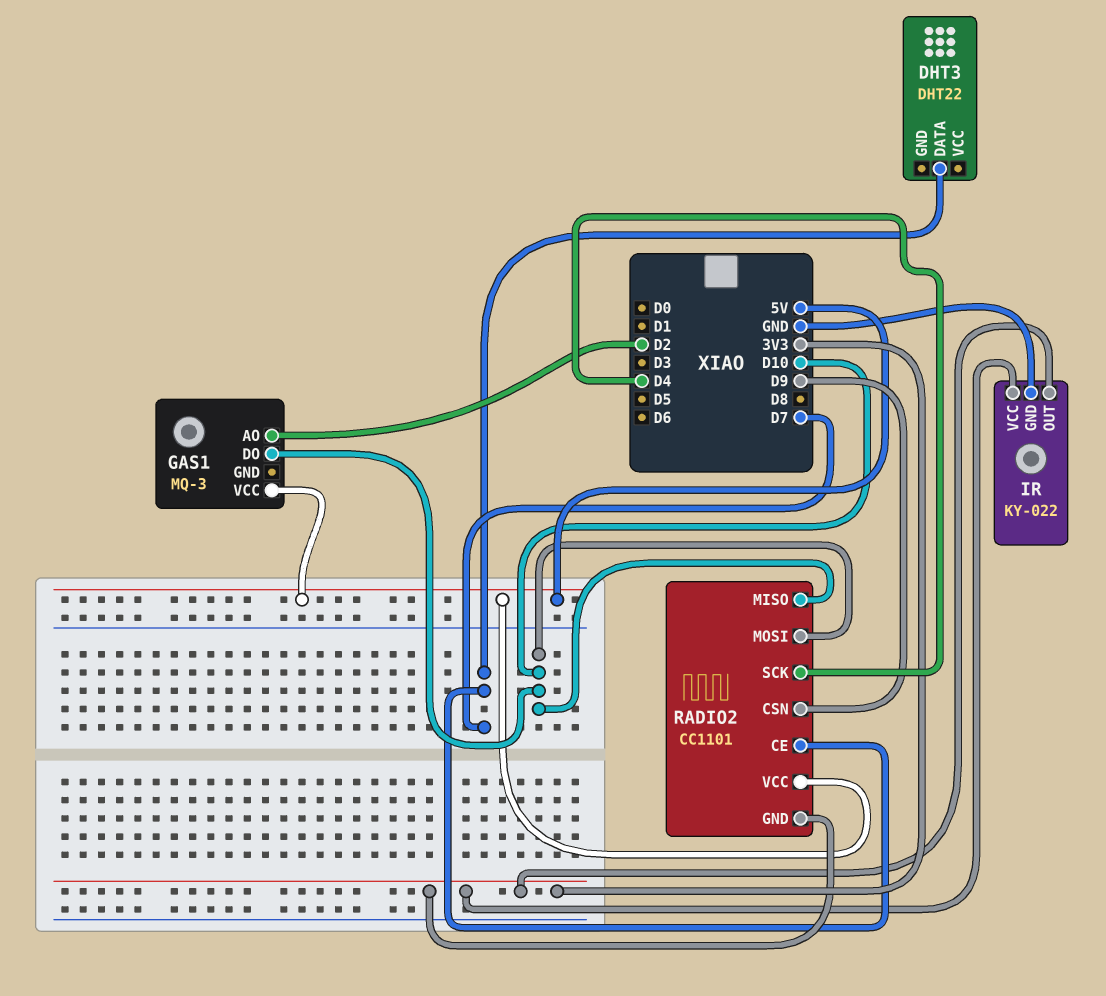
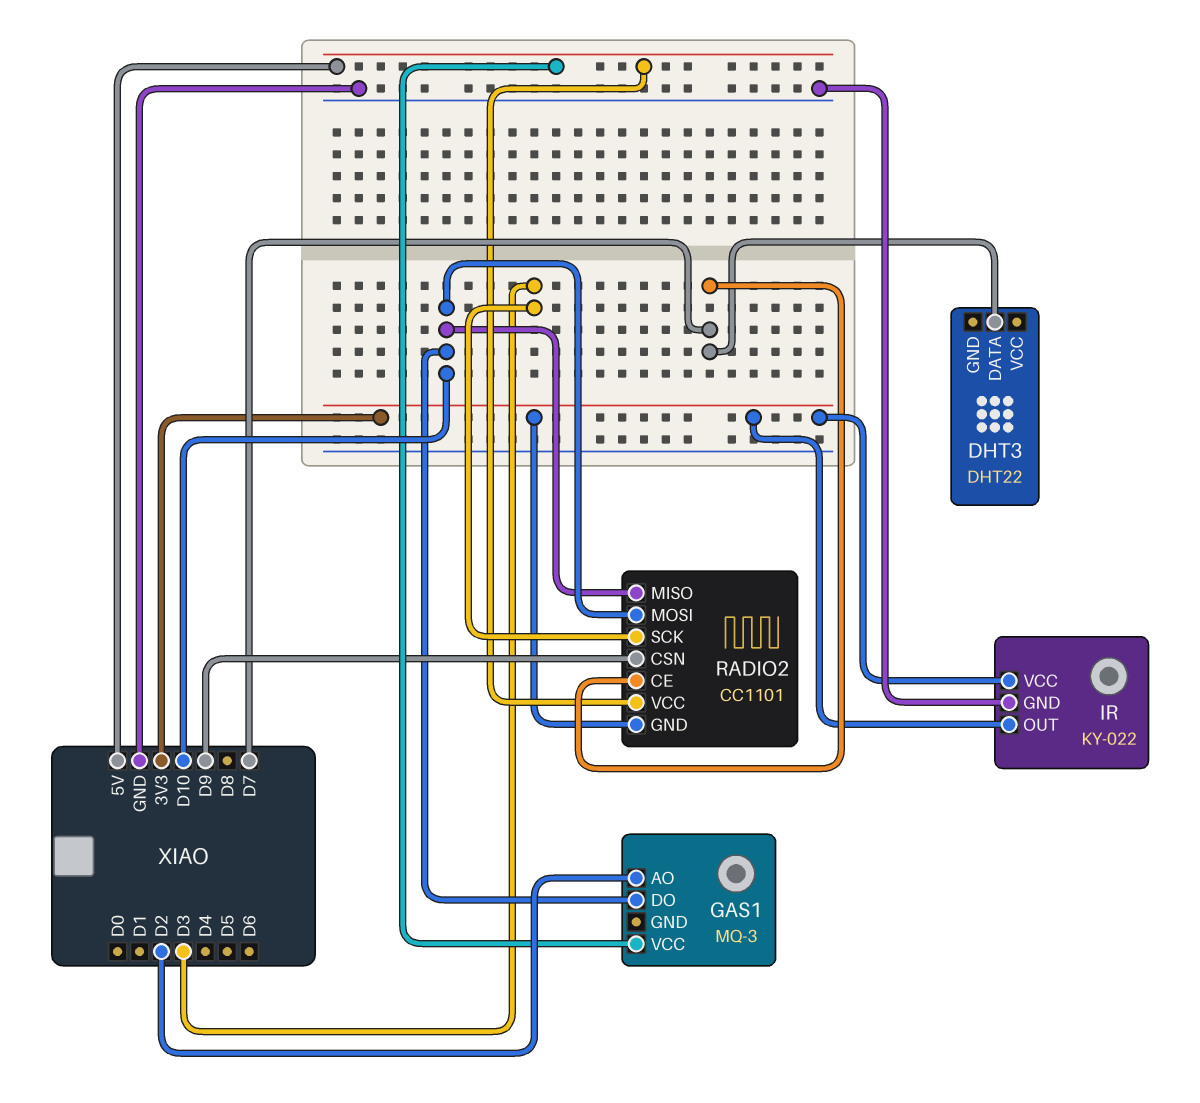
RADIO2 pin SCK: D4 -> D3

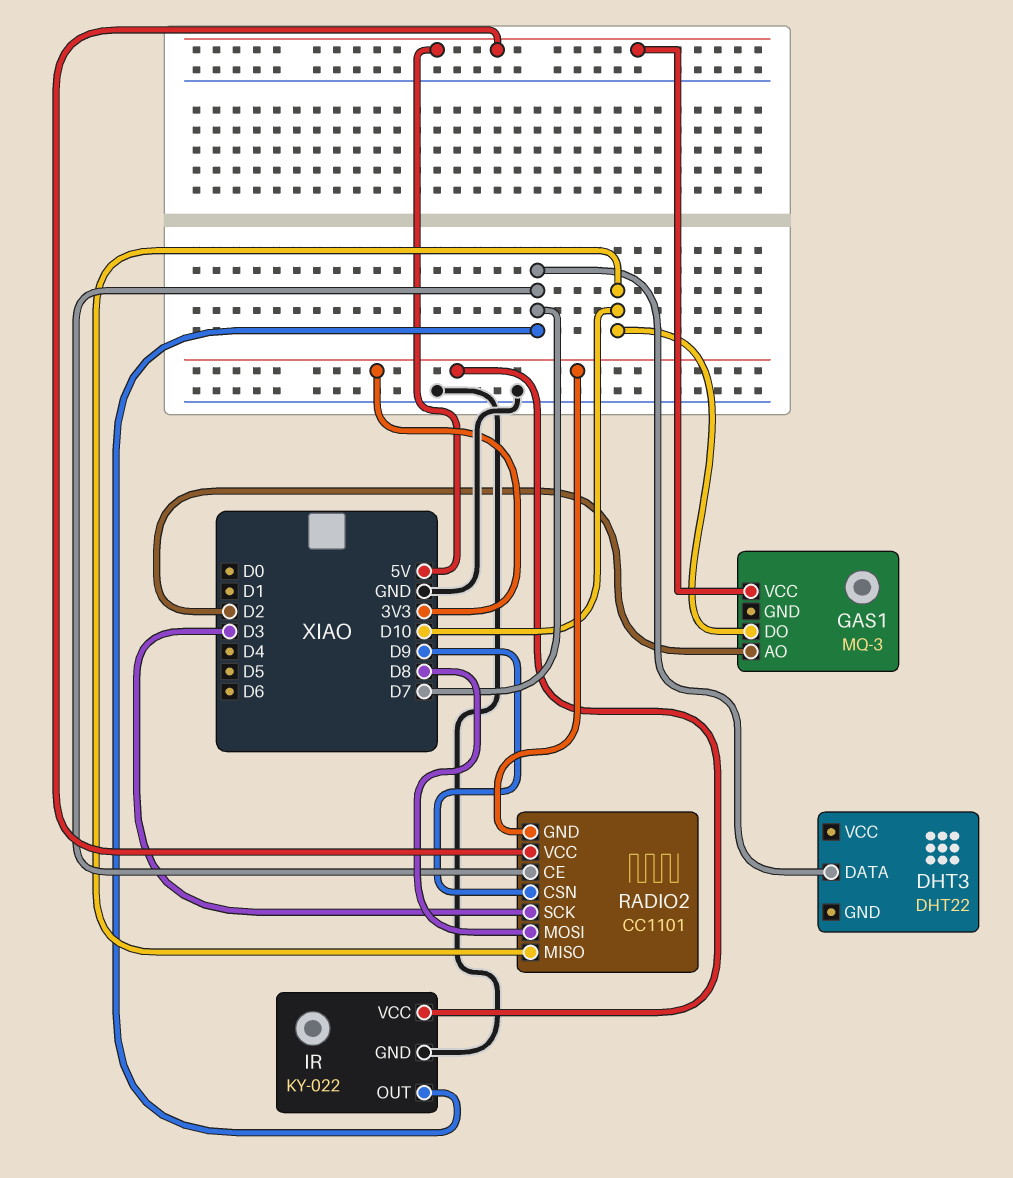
IR pin OUT: 3V3 -> D7
RADIO2 pin MOSI: D10 -> D8

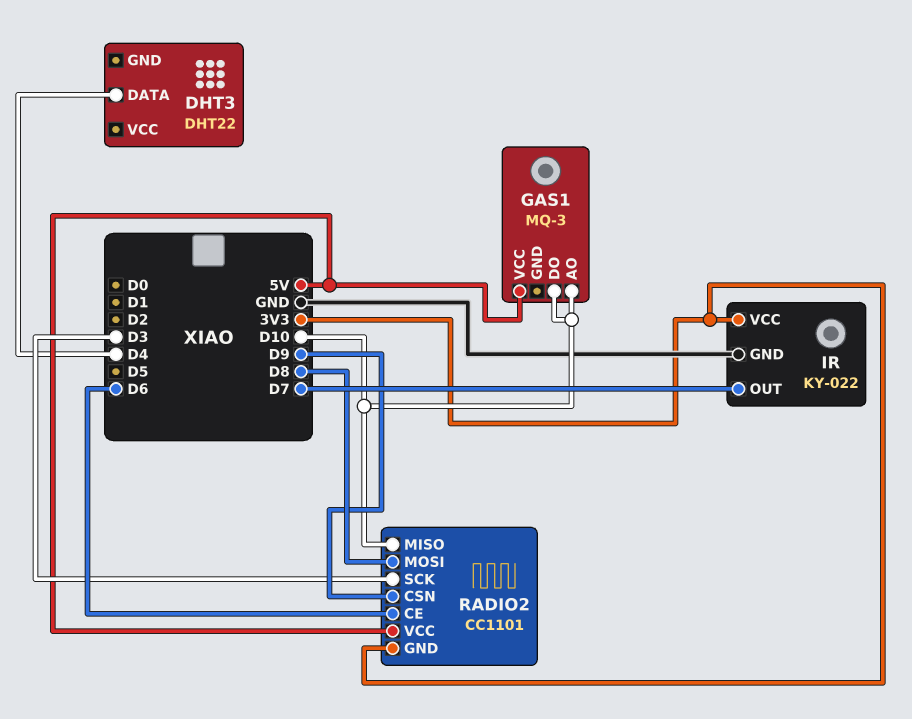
DHT3 pin DATA: D7 -> D4
GAS1 pin AO: D2 -> D10
RADIO2 pin CE: D7 -> D6

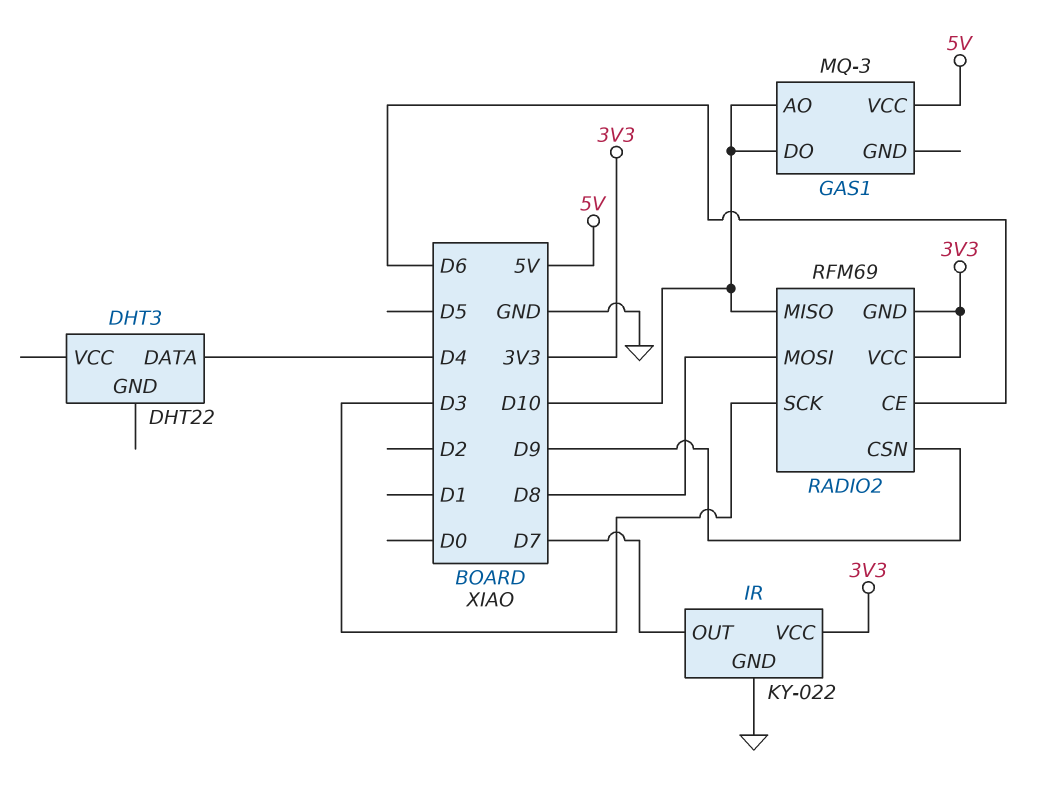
RADIO2: CC1101 -> RFM69
RADIO2 pin VCC: 5V -> 3V3

